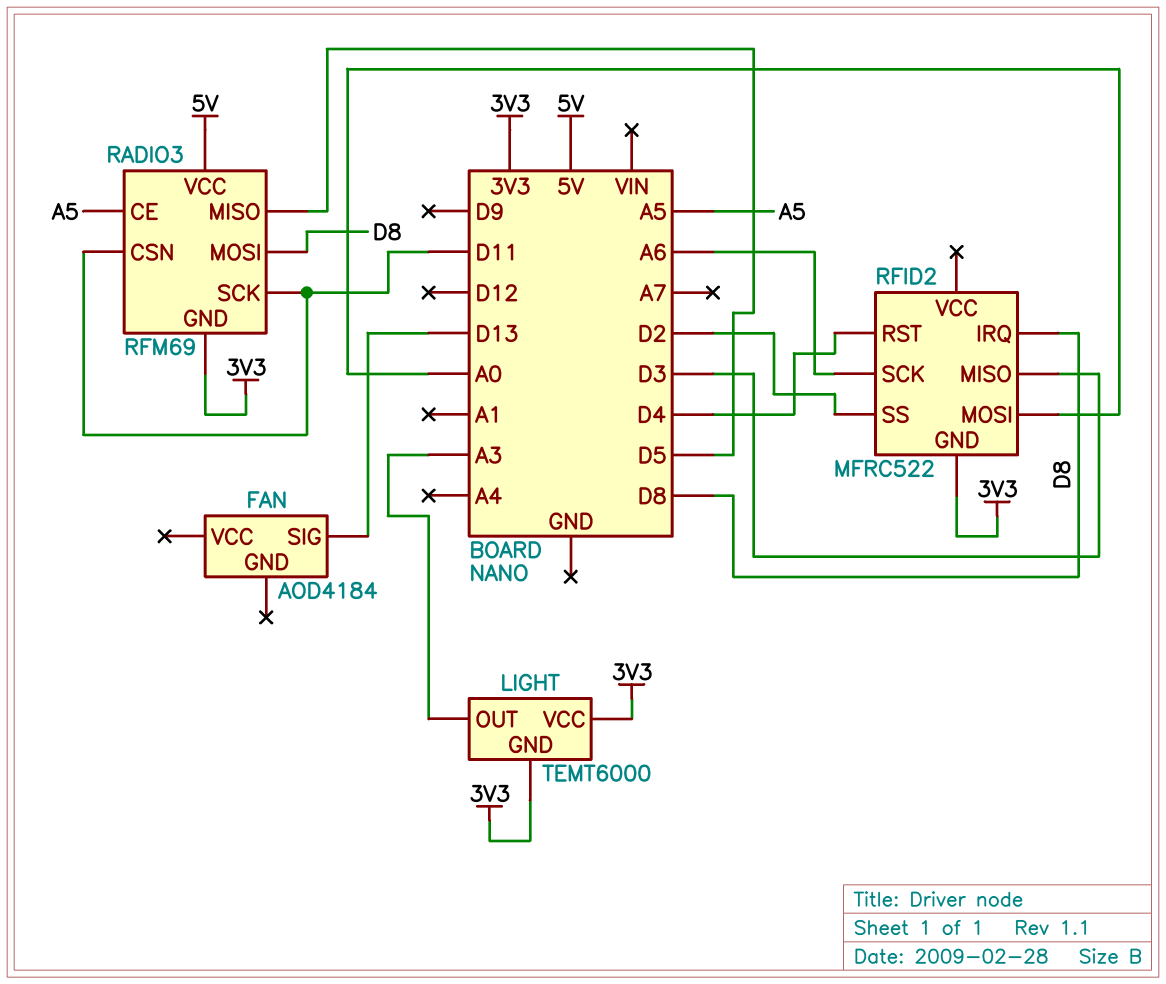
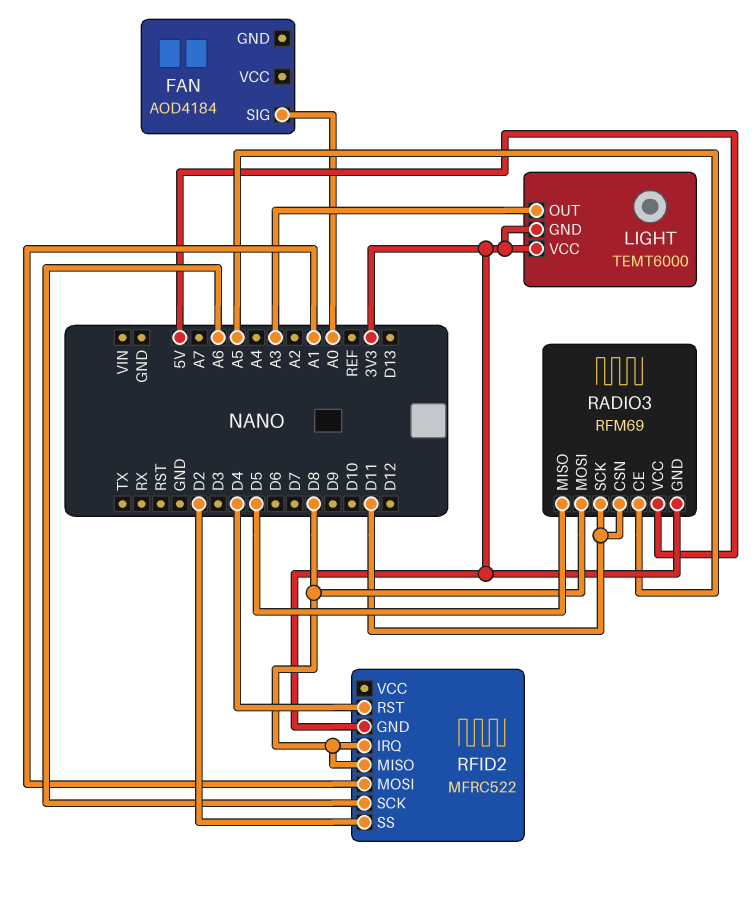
FAN pin SIG: D13 -> A0
RFID2 pin MISO: D3 -> D8
RFID2 pin MOSI: A0 -> A1

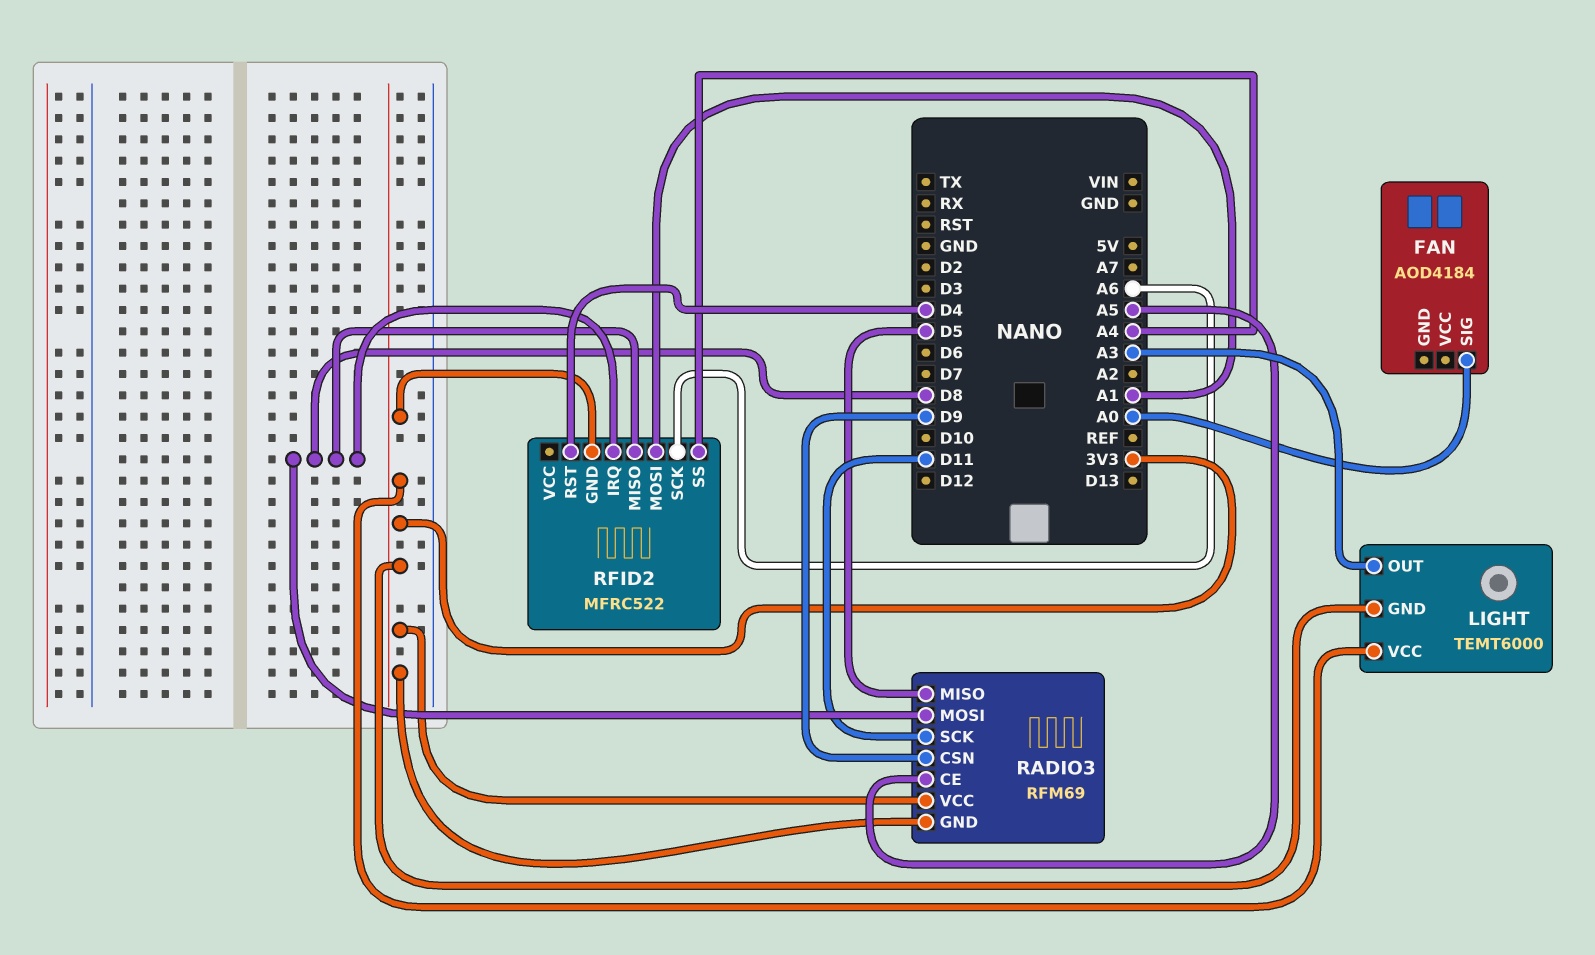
RADIO3 pin CSN: D11 -> D9
RADIO3 pin VCC: 5V -> 3V3
RFID2 pin SS: D2 -> A4

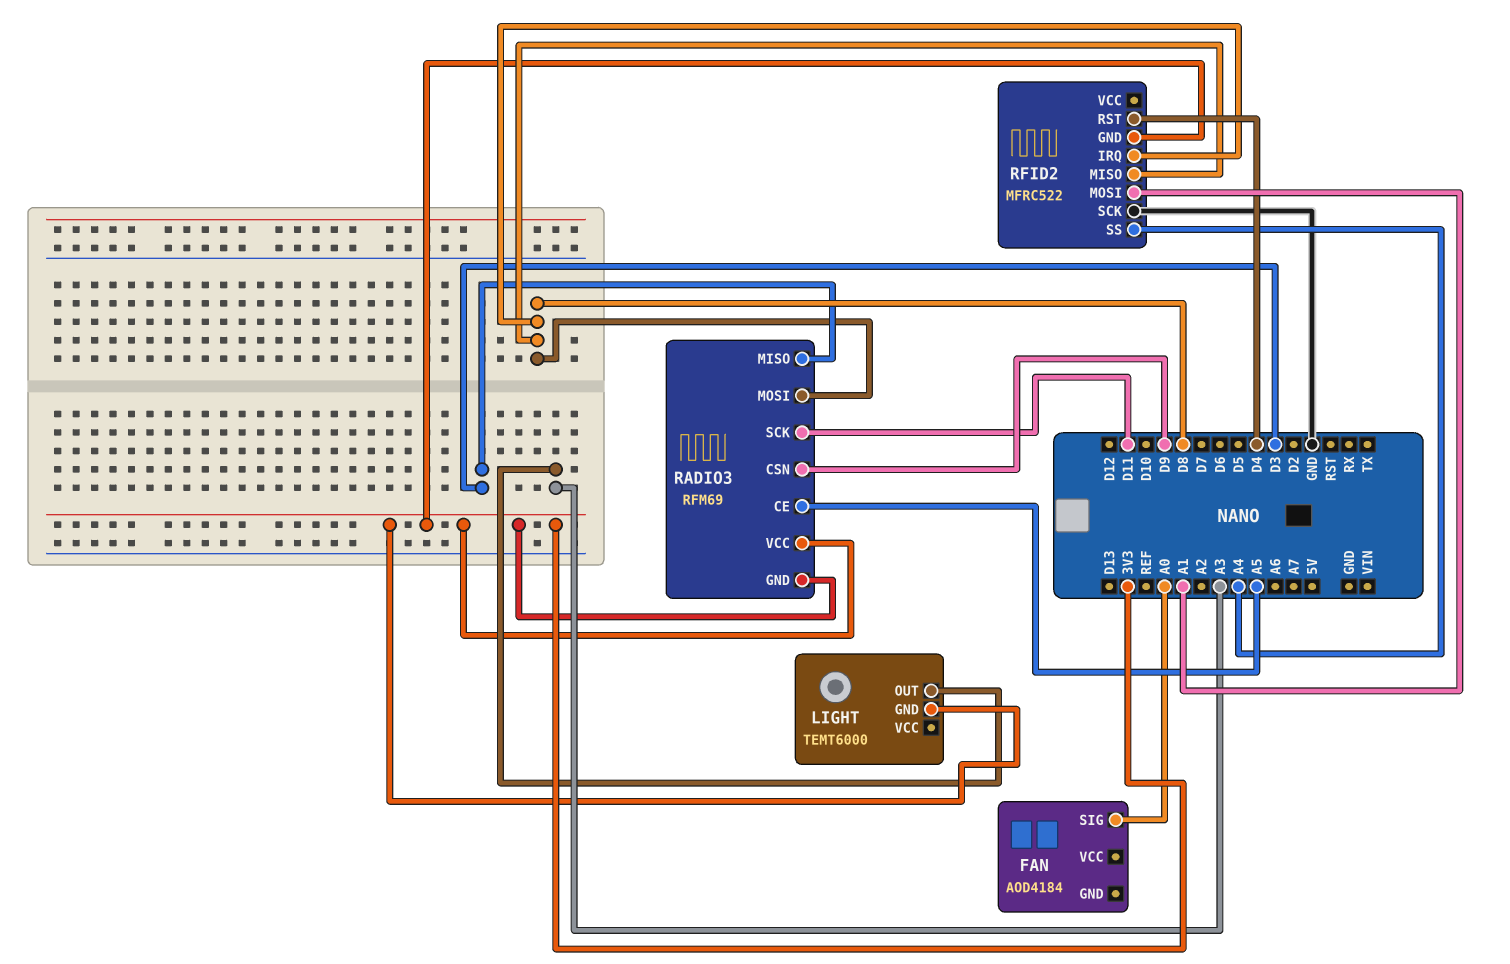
LIGHT pin VCC: 3V3 -> none
RADIO3 pin MISO: D5 -> D3
RFID2 pin SCK: A6 -> GND

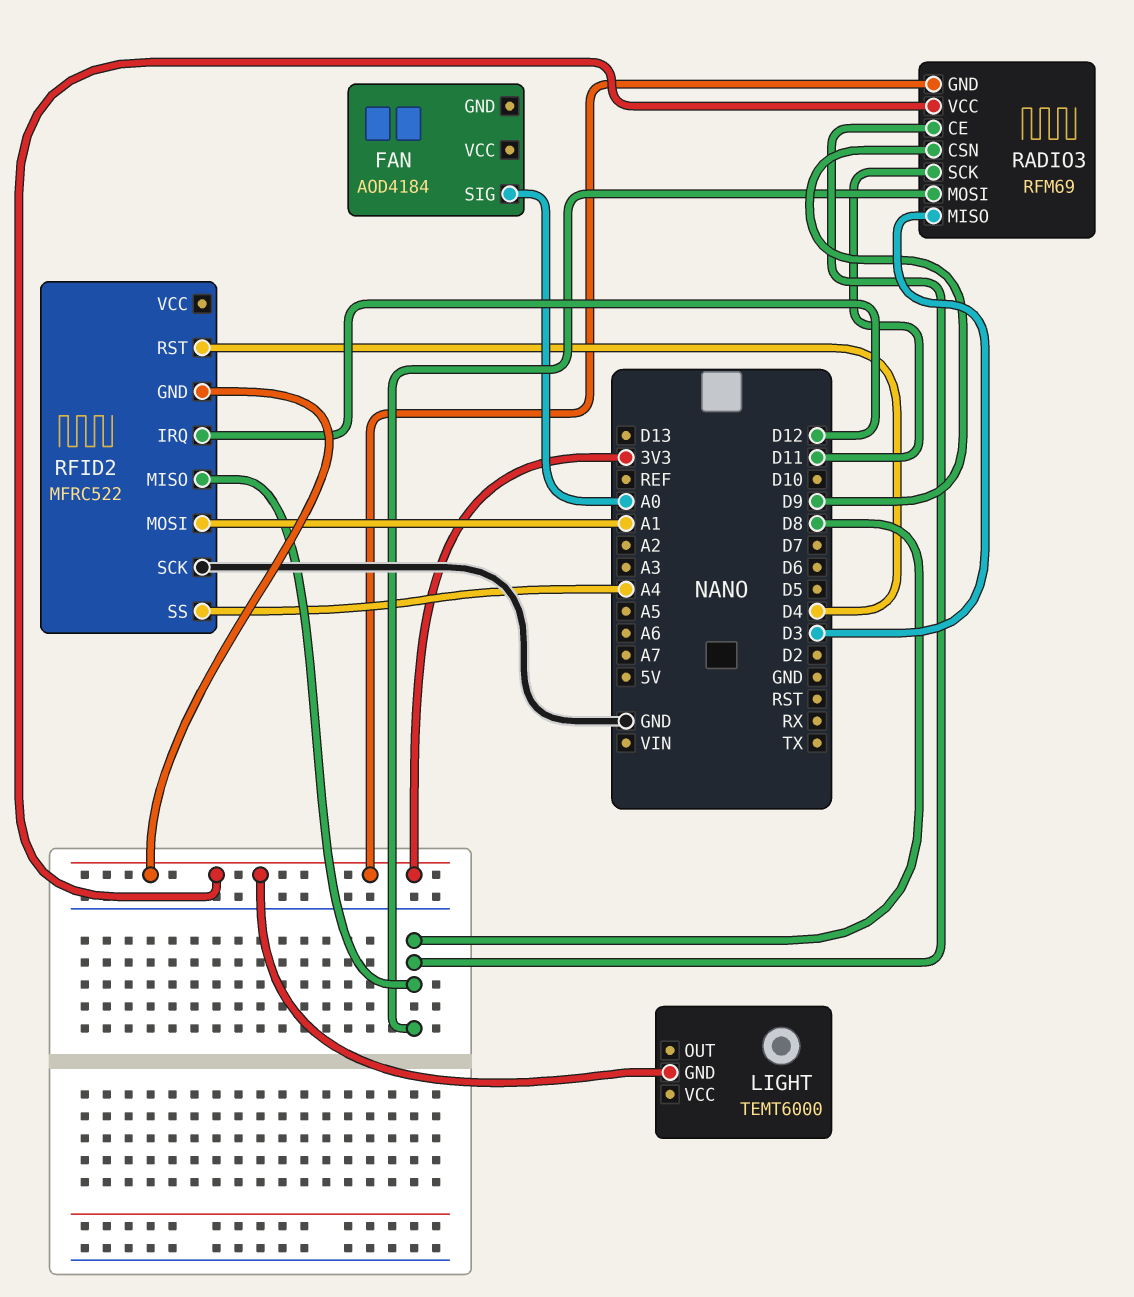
LIGHT pin OUT: A3 -> none
RADIO3 pin CE: A5 -> D8
RFID2 pin IRQ: D8 -> D12

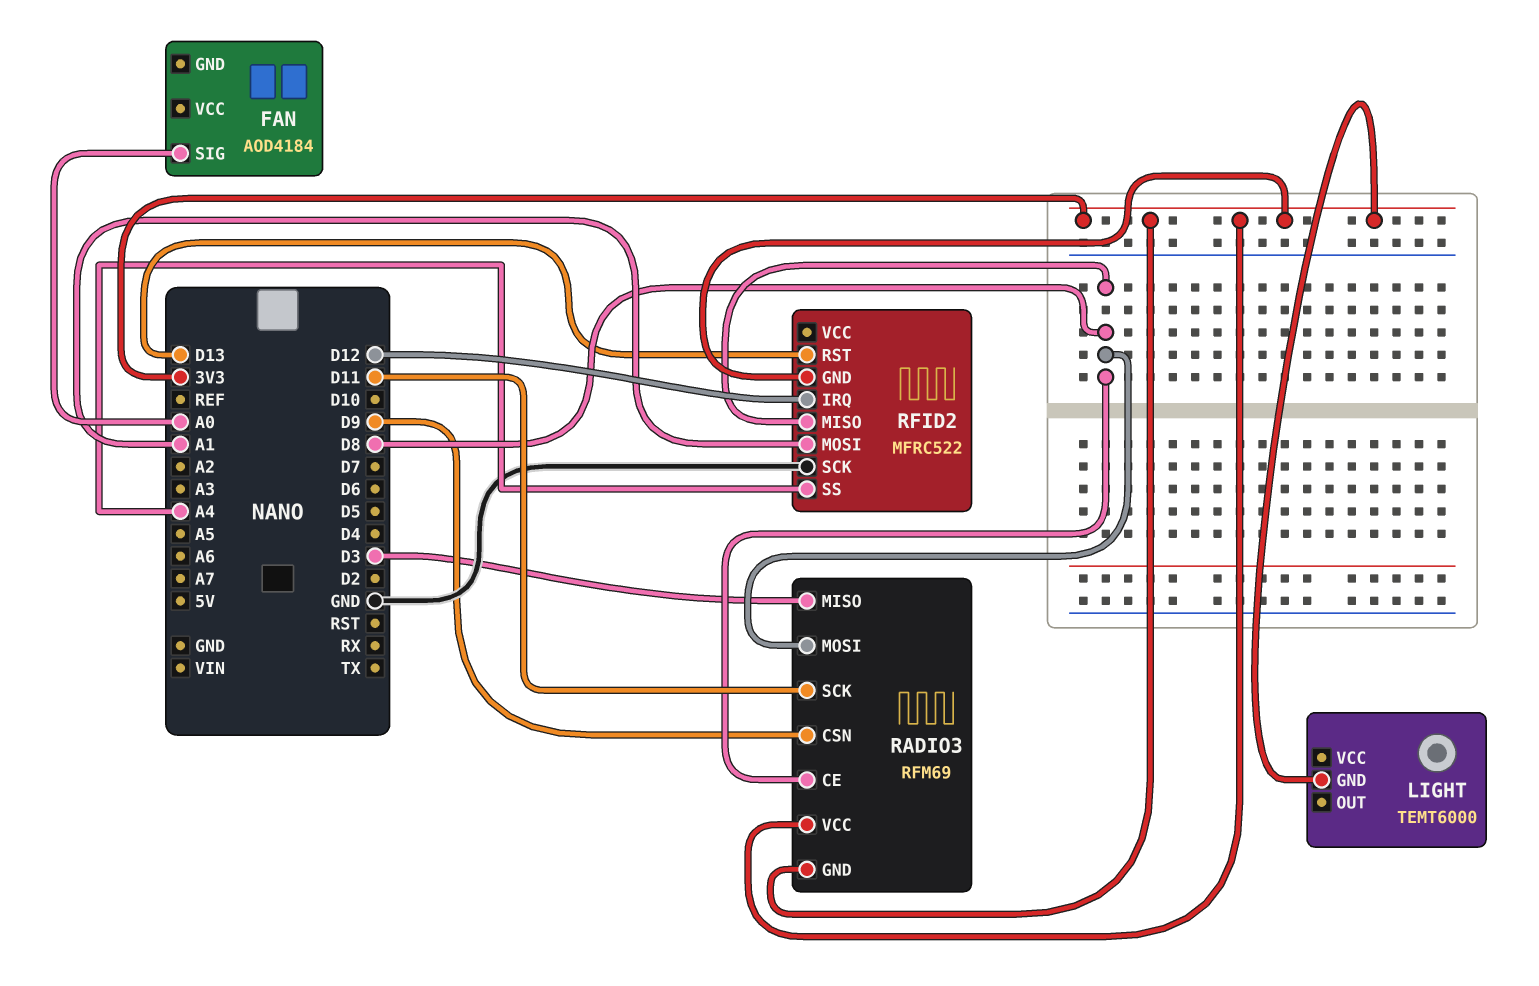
RFID2 pin RST: D4 -> D13

